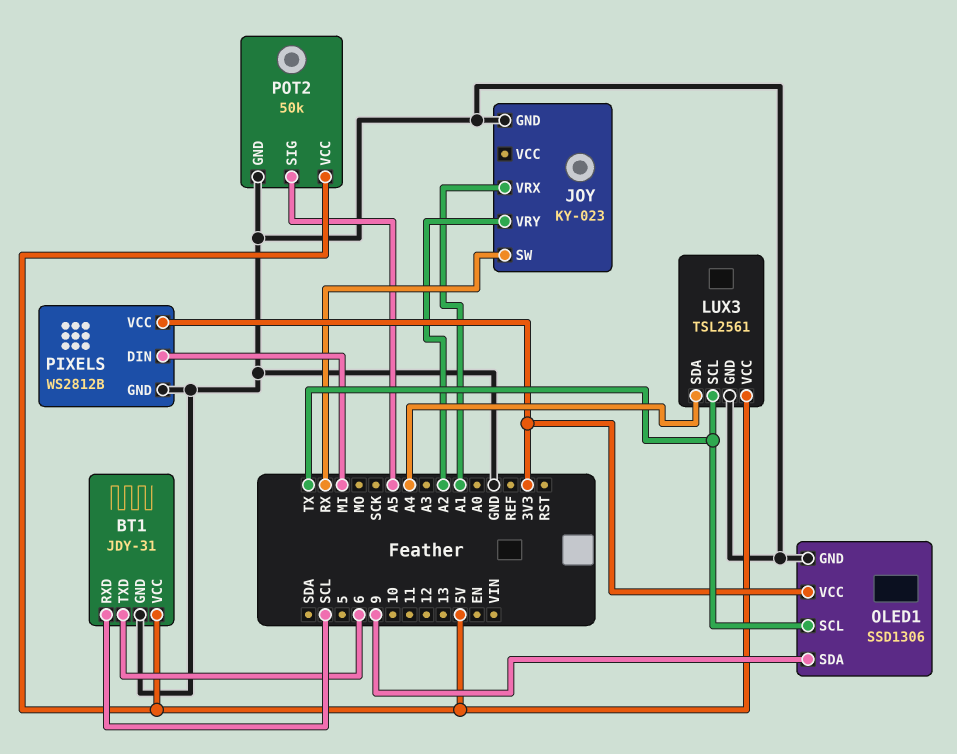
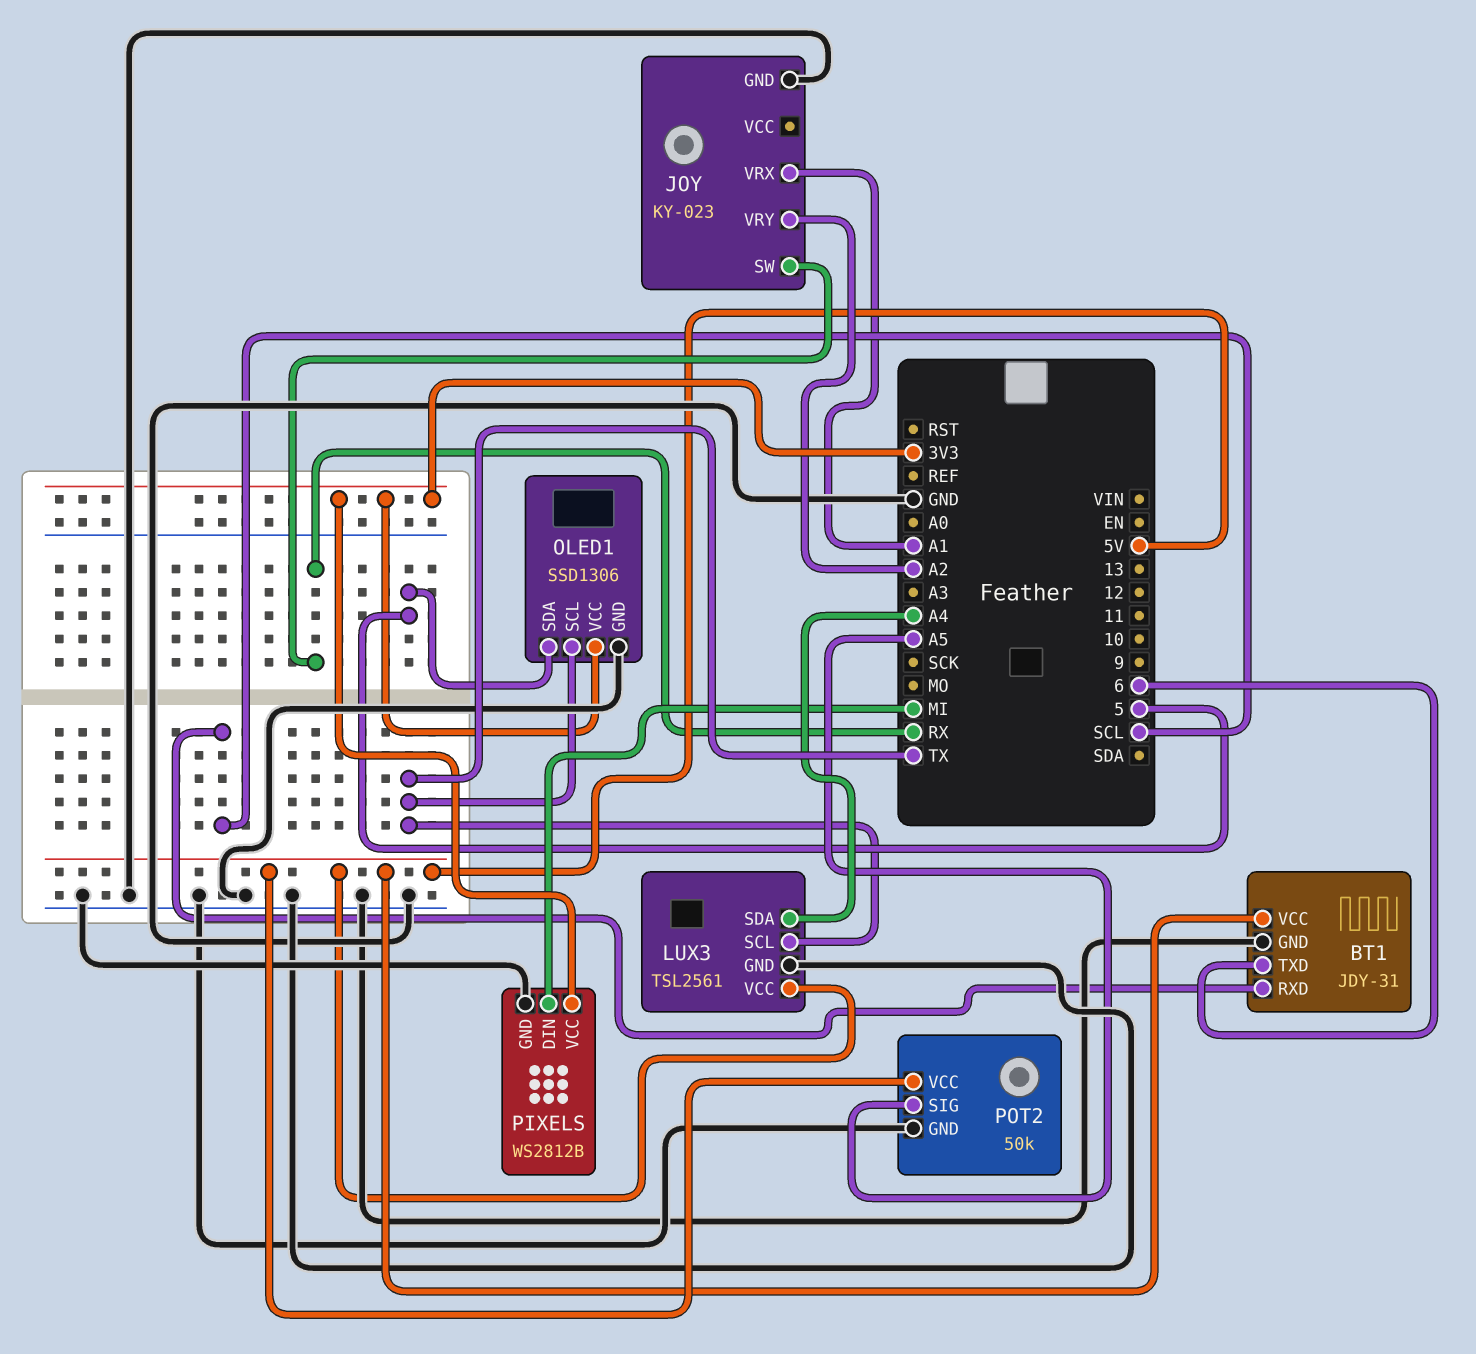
OLED1 pin SDA: 9 -> 5

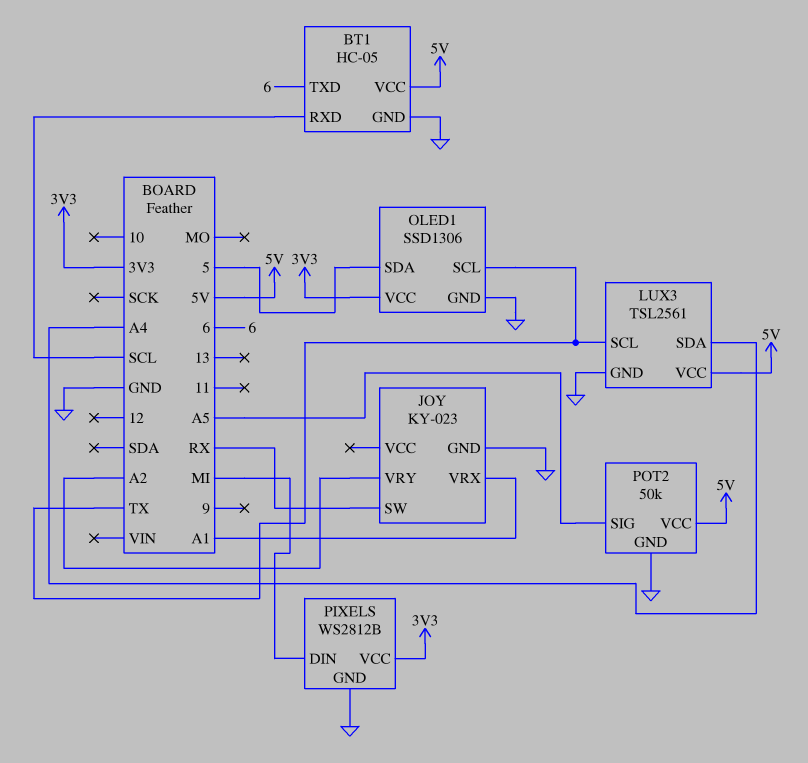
BT1: JDY-31 -> HC-05

